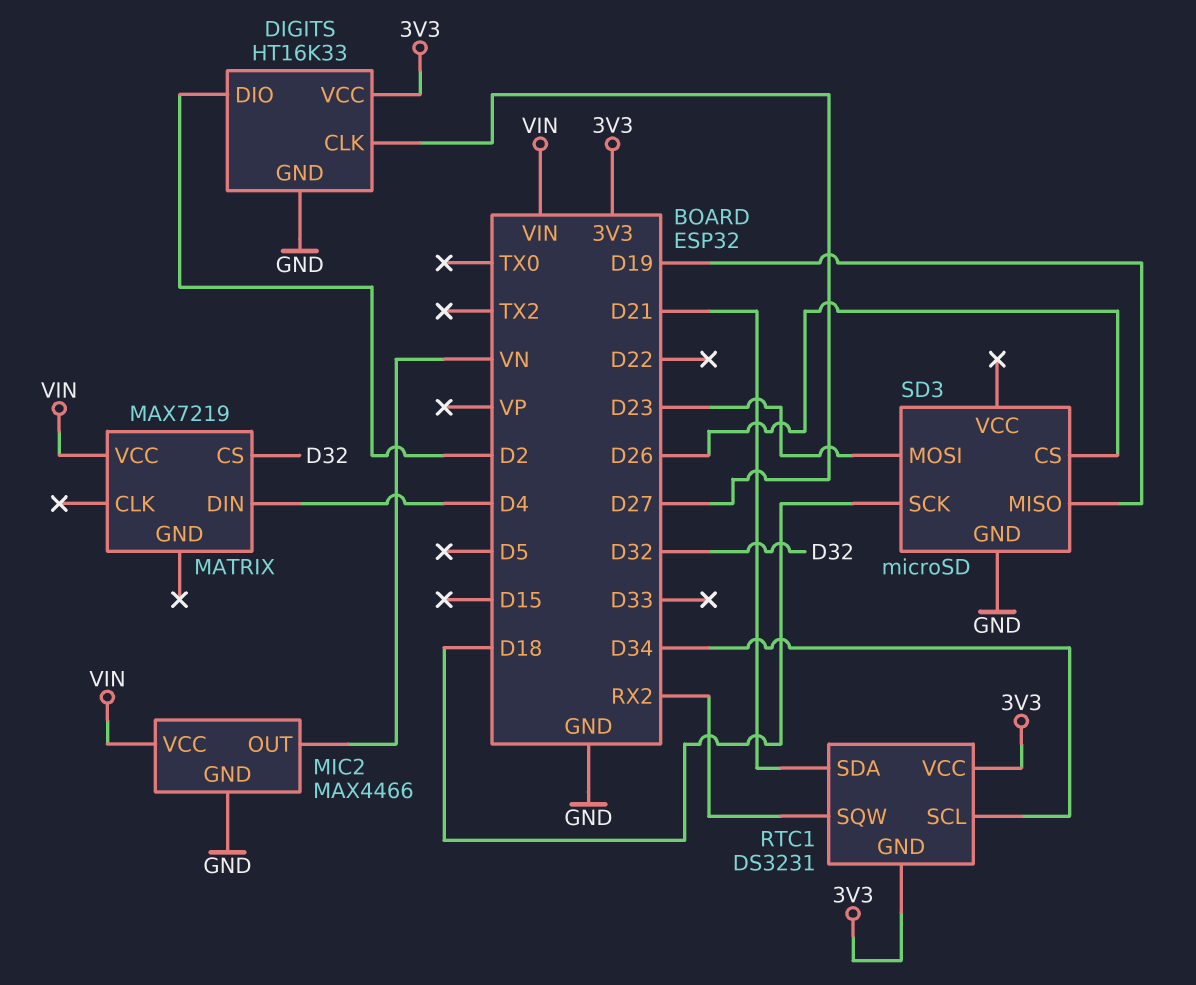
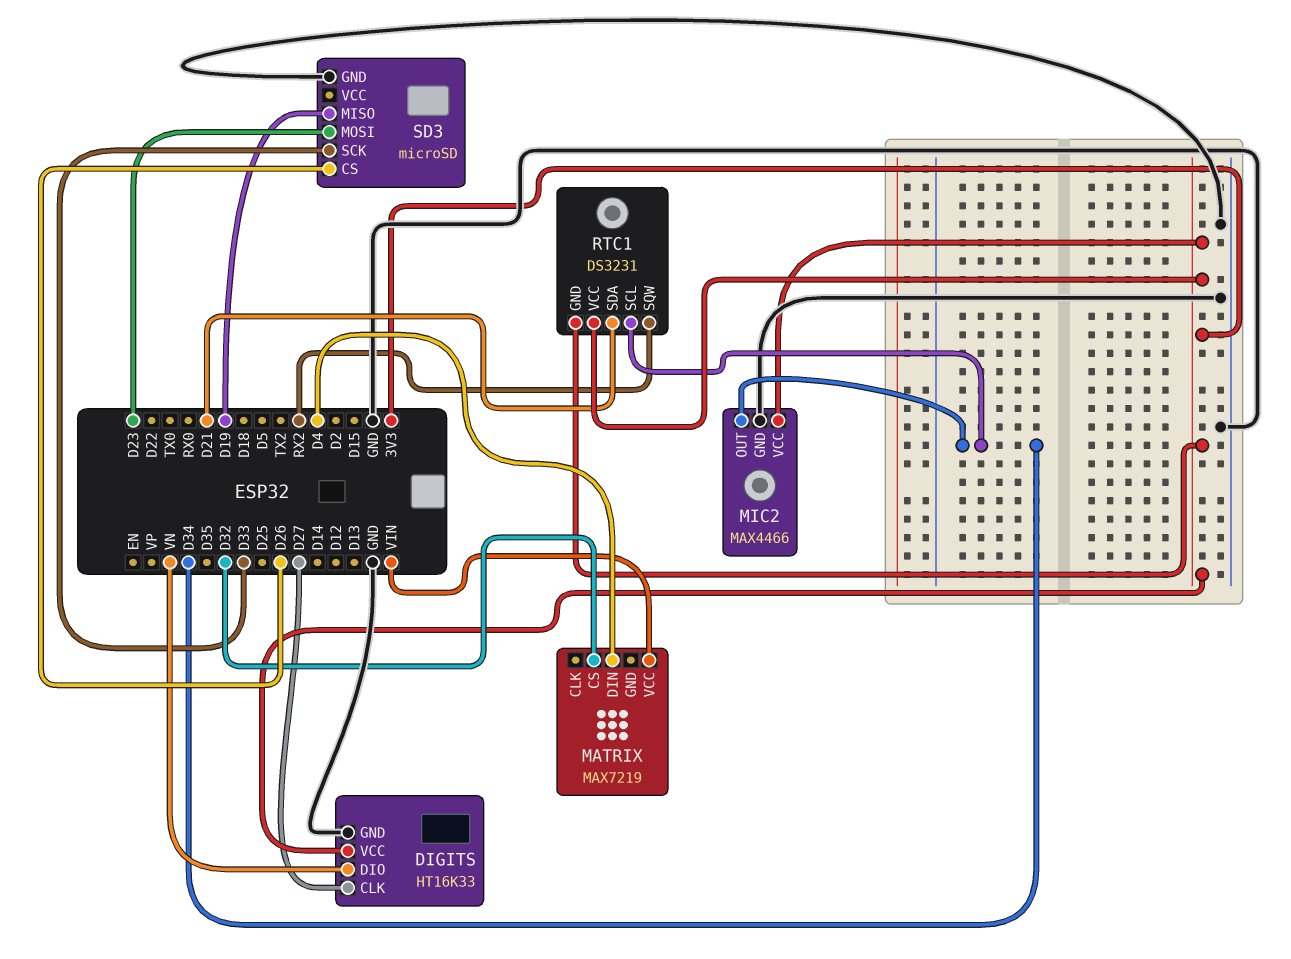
DIGITS pin DIO: D2 -> VN
MIC2 pin OUT: VN -> D34
MIC2 pin VCC: VIN -> 3V3
SD3 pin SCK: D18 -> D33

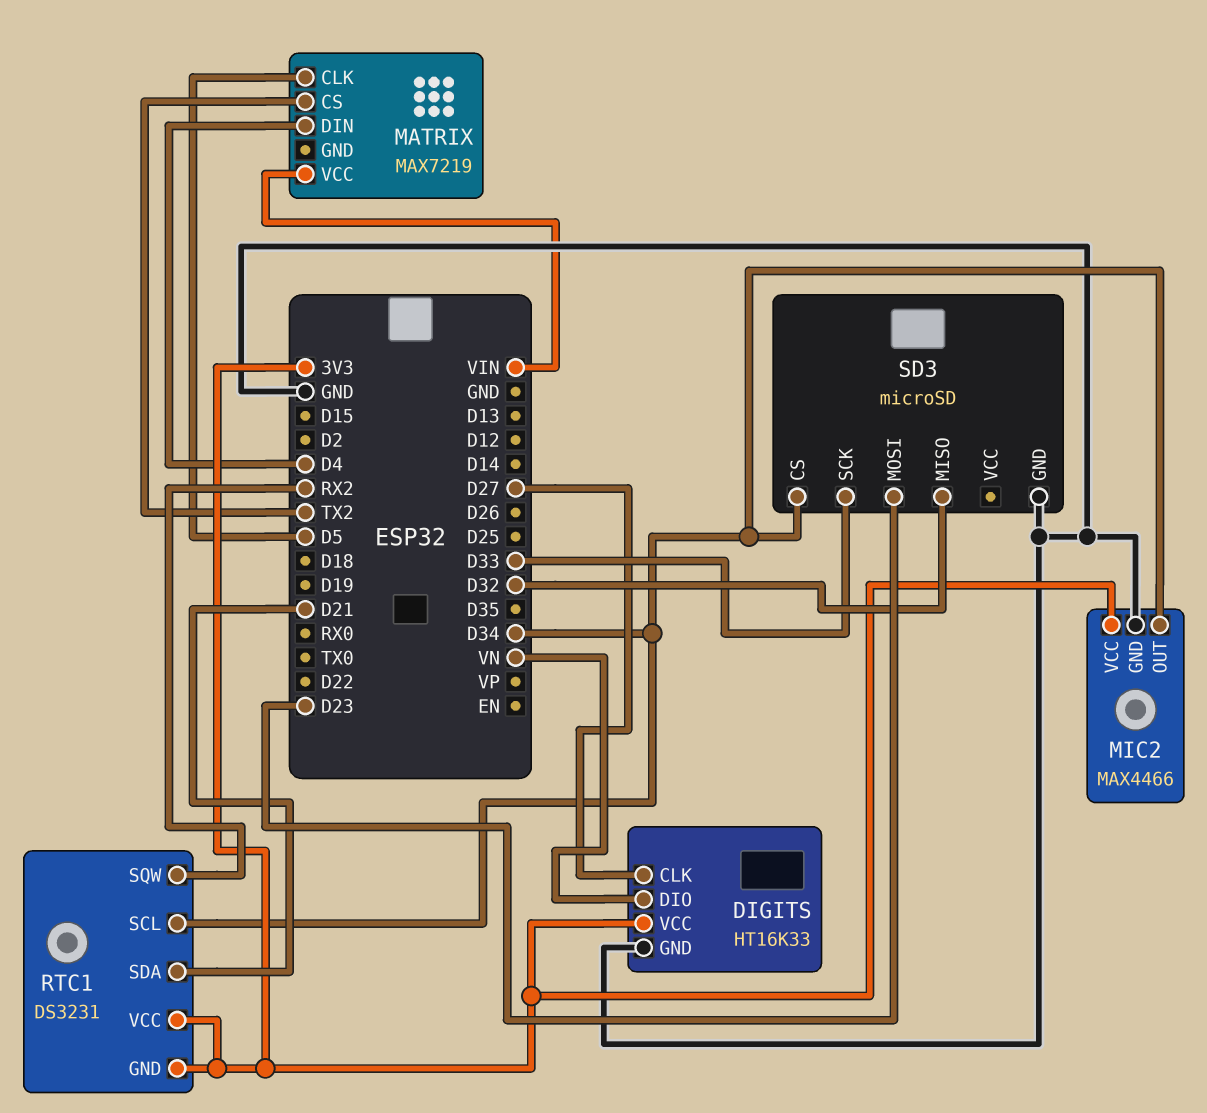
MATRIX pin CLK: none -> D5
MATRIX pin CS: D32 -> TX2
SD3 pin CS: D26 -> D34
SD3 pin MISO: D19 -> D32

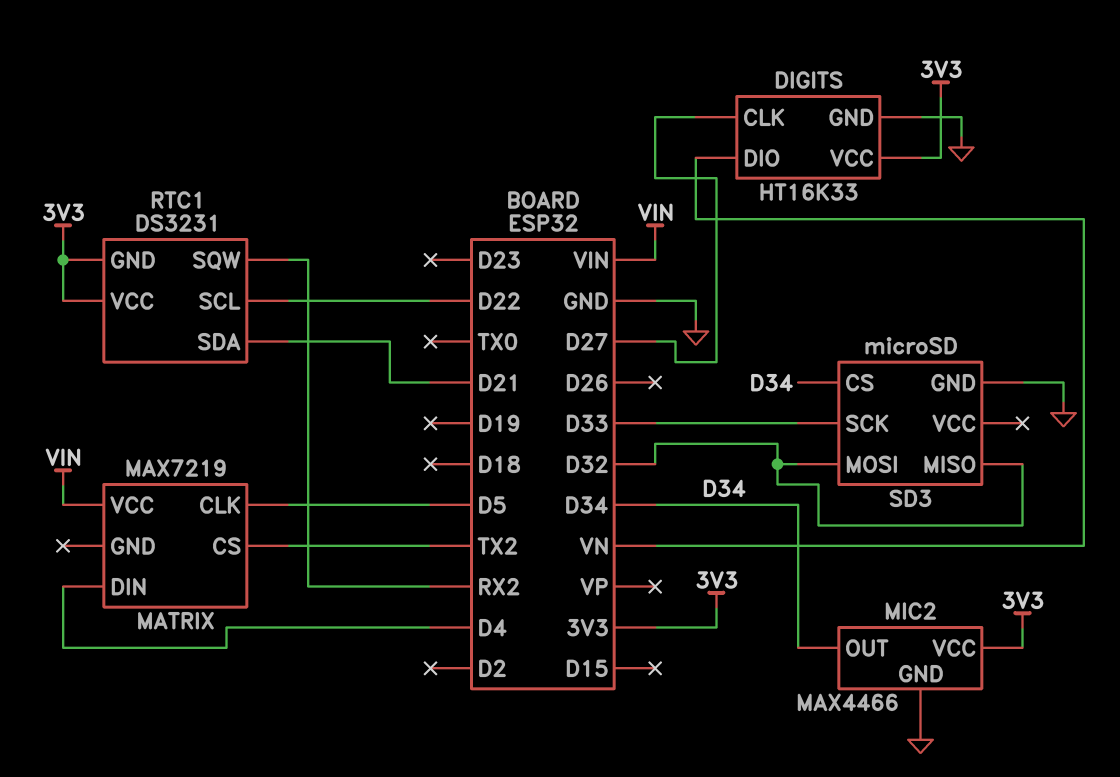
RTC1 pin SCL: D34 -> D22
SD3 pin MOSI: D23 -> D32

